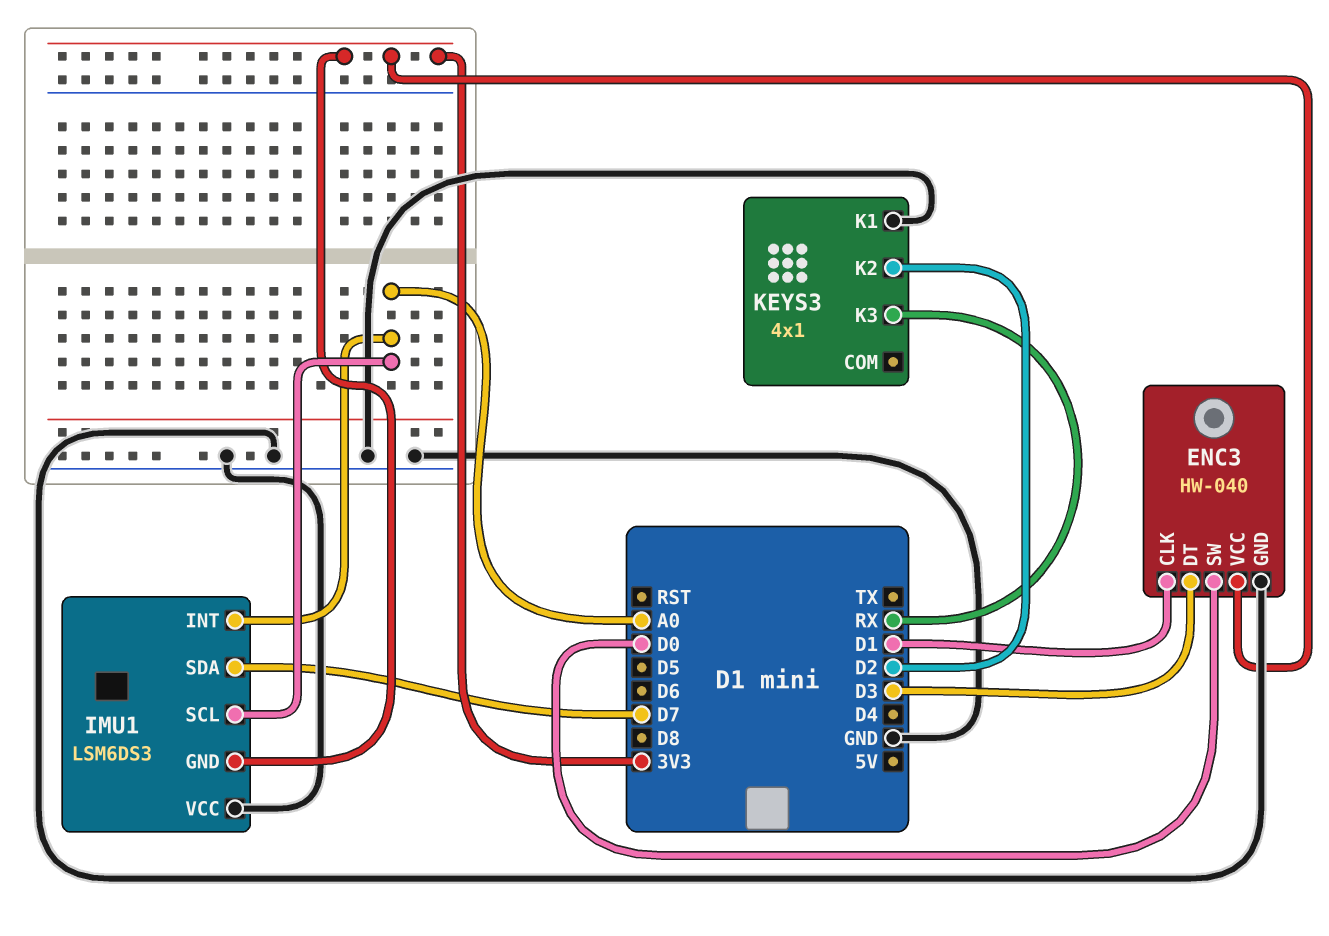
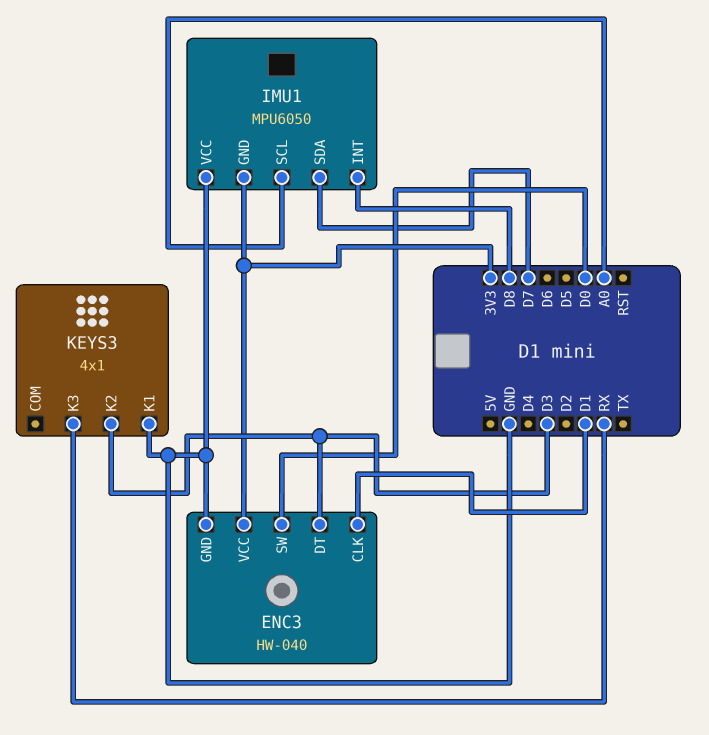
IMU1: LSM6DS3 -> MPU6050
IMU1 pin INT: A0 -> D8
KEYS3 pin K2: D2 -> D3

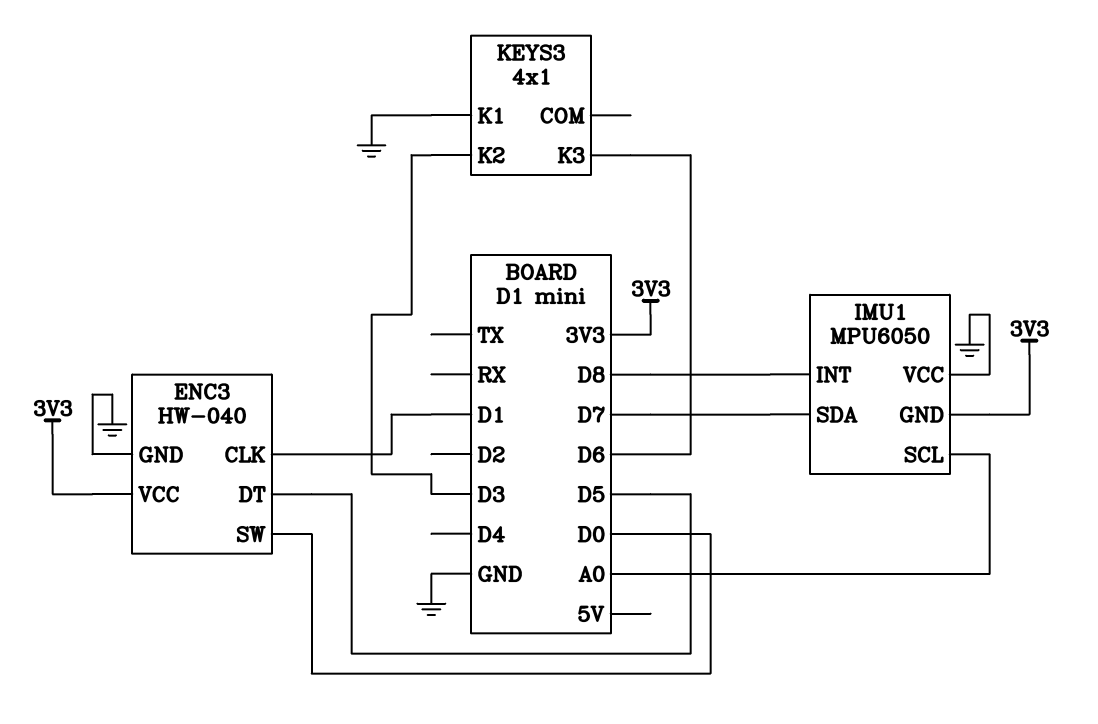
ENC3 pin DT: D3 -> D5
KEYS3 pin K3: RX -> D6

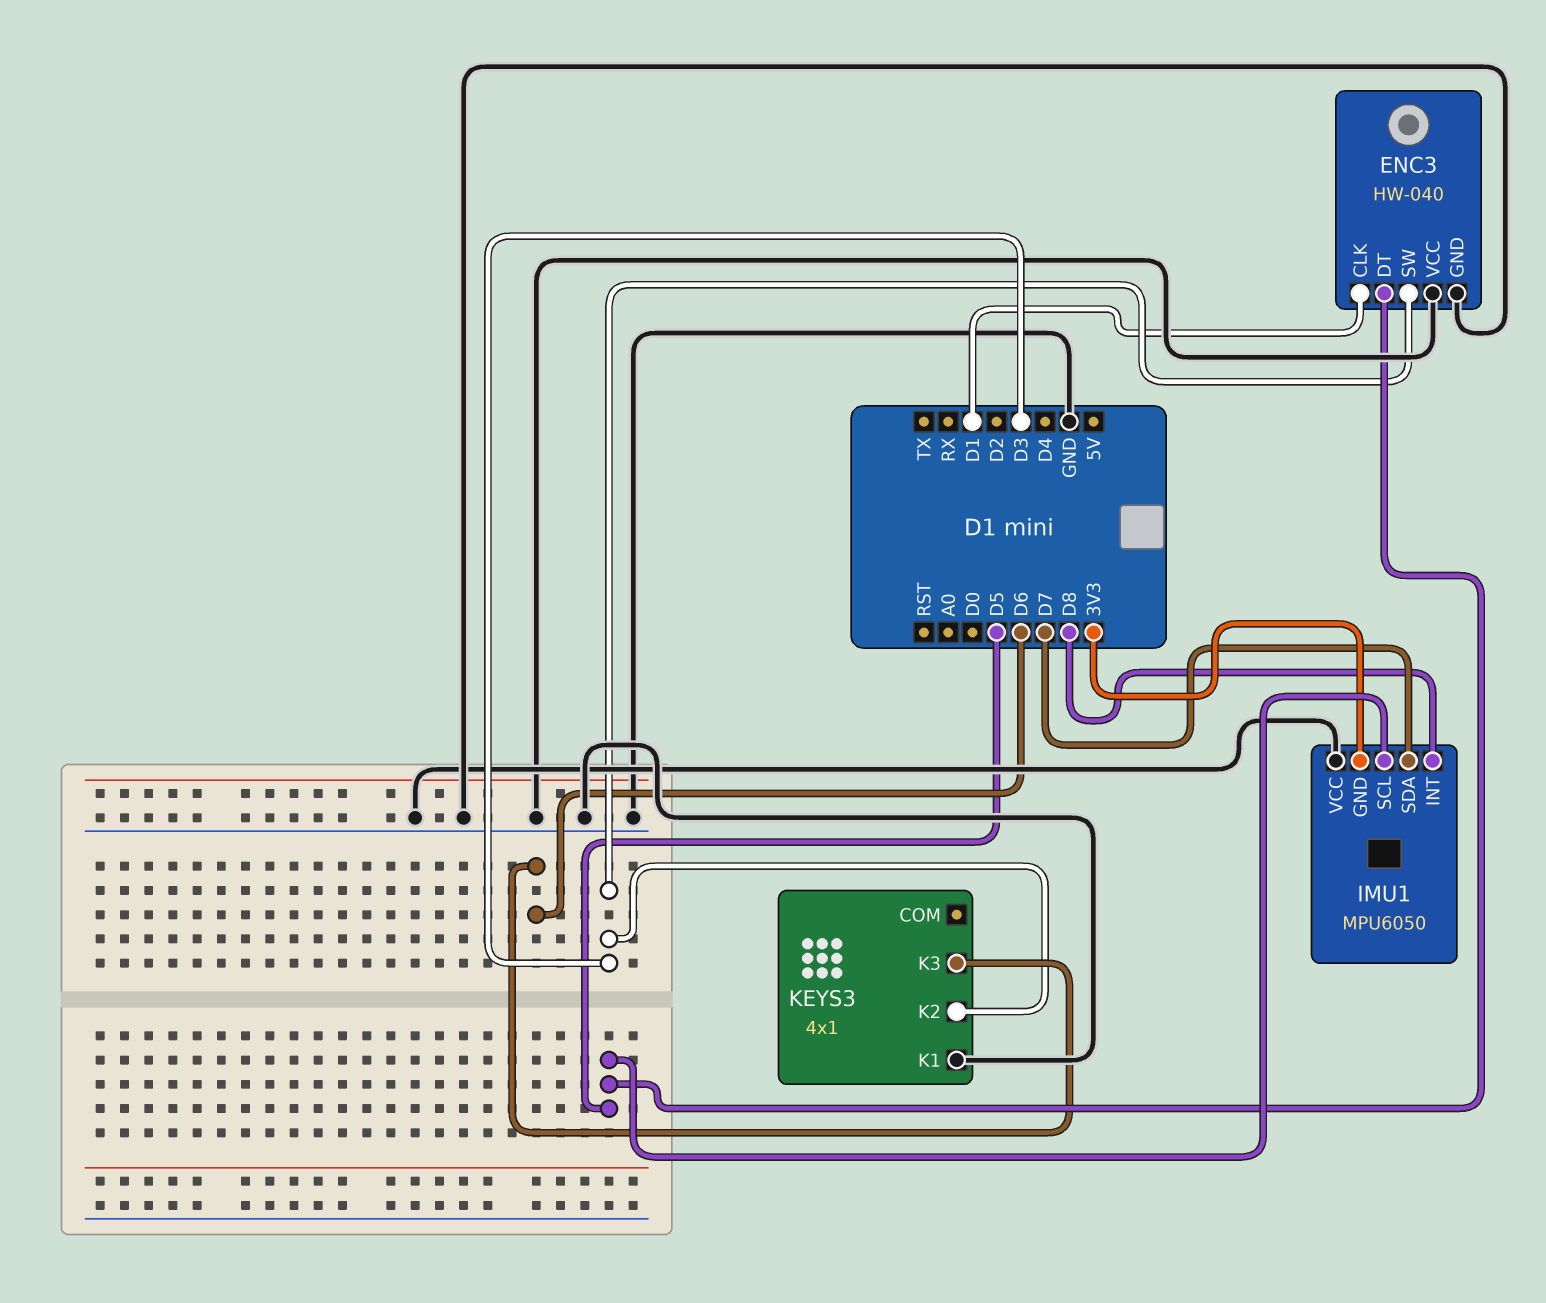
ENC3 pin SW: D0 -> D3
ENC3 pin VCC: 3V3 -> GND
IMU1 pin SCL: A0 -> D5

